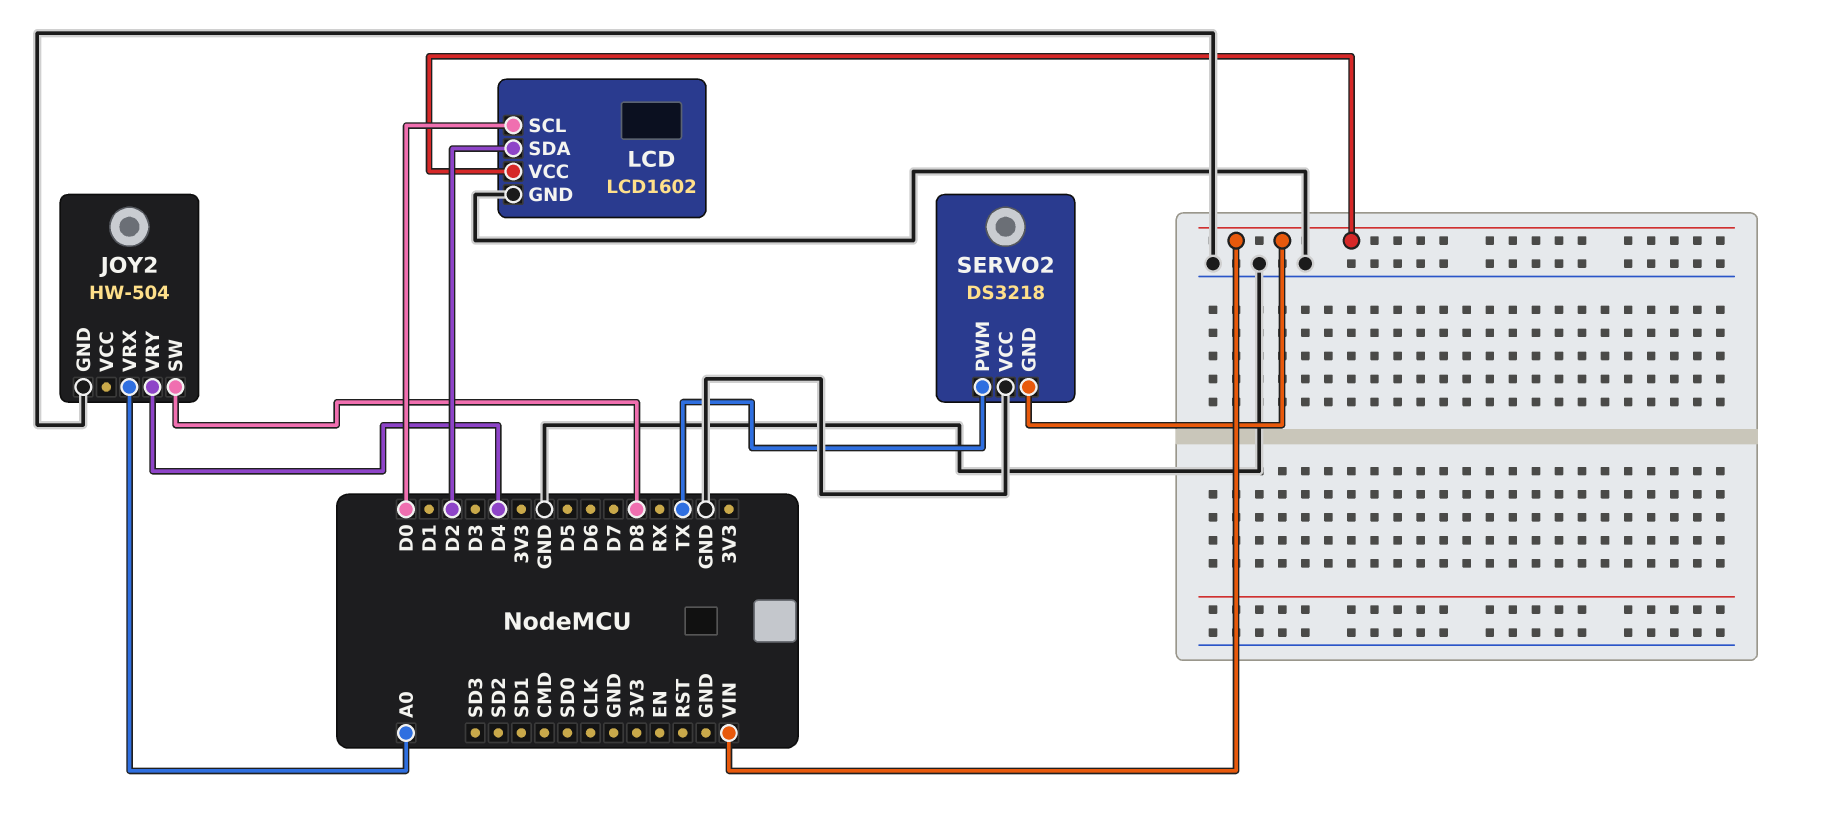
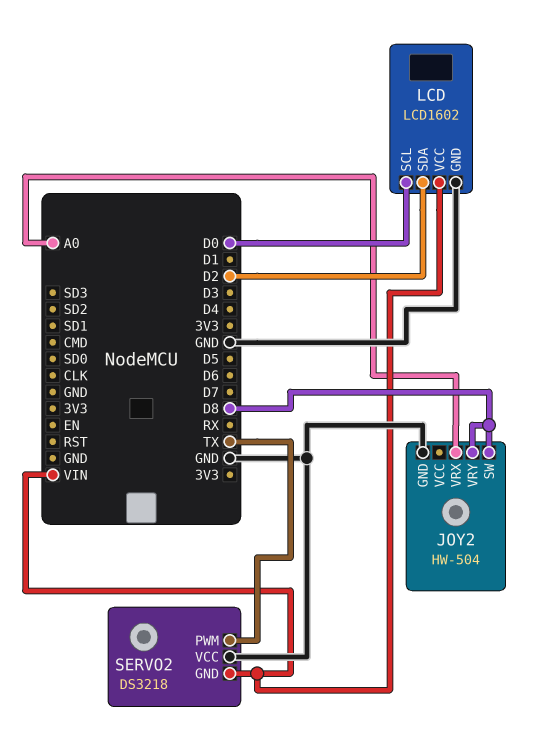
JOY2 pin VRY: D4 -> D8

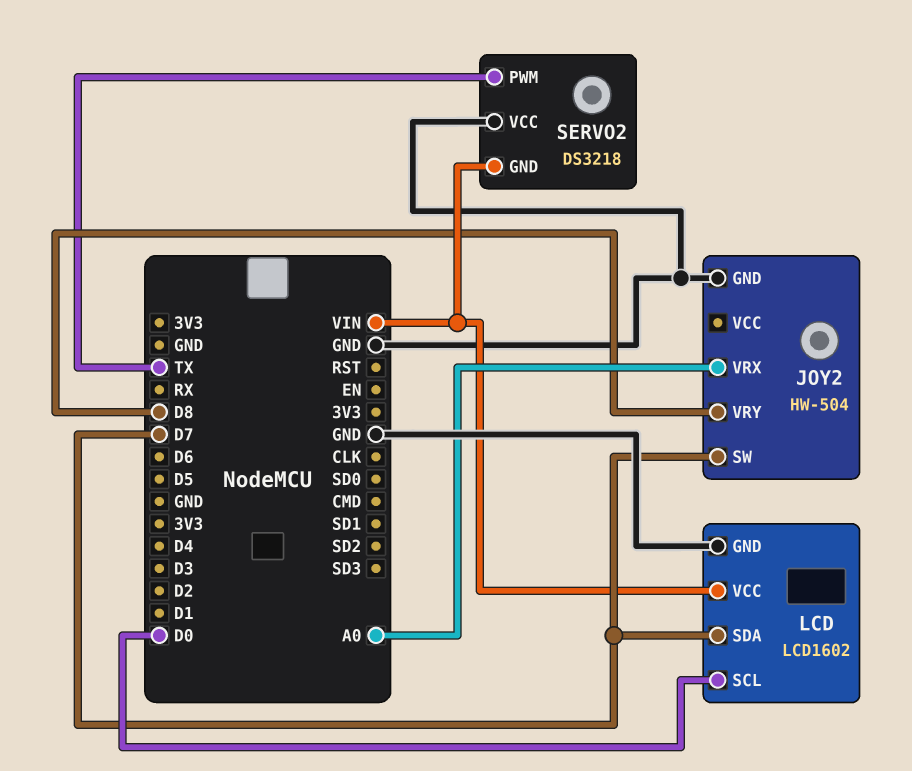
JOY2 pin SW: D8 -> D7
LCD pin SDA: D2 -> D7

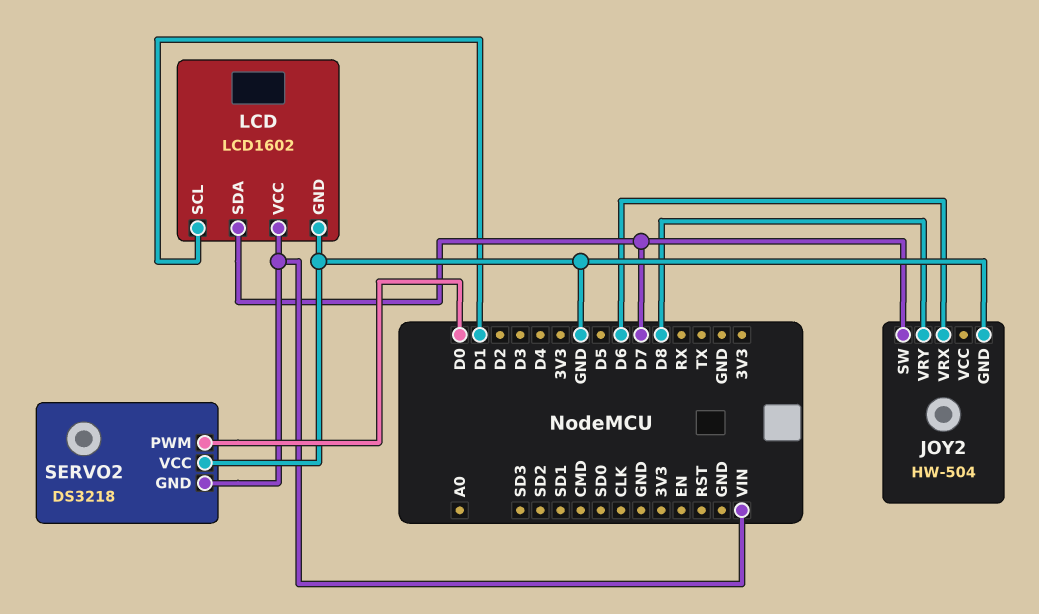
JOY2 pin VRX: A0 -> D6
LCD pin SCL: D0 -> D1
SERVO2 pin PWM: TX -> D0

